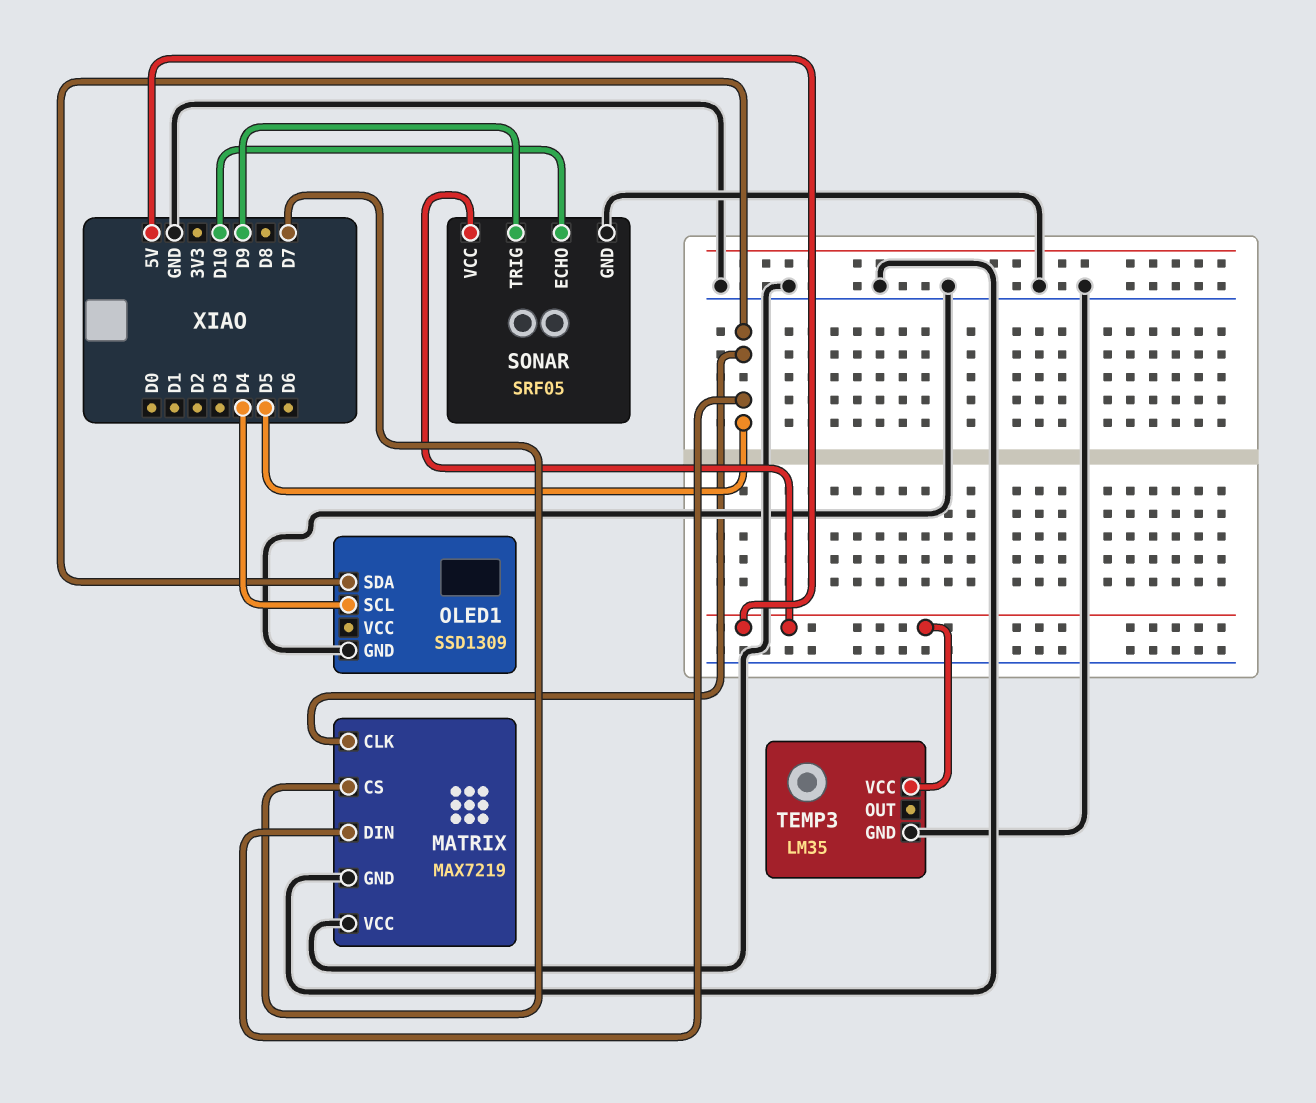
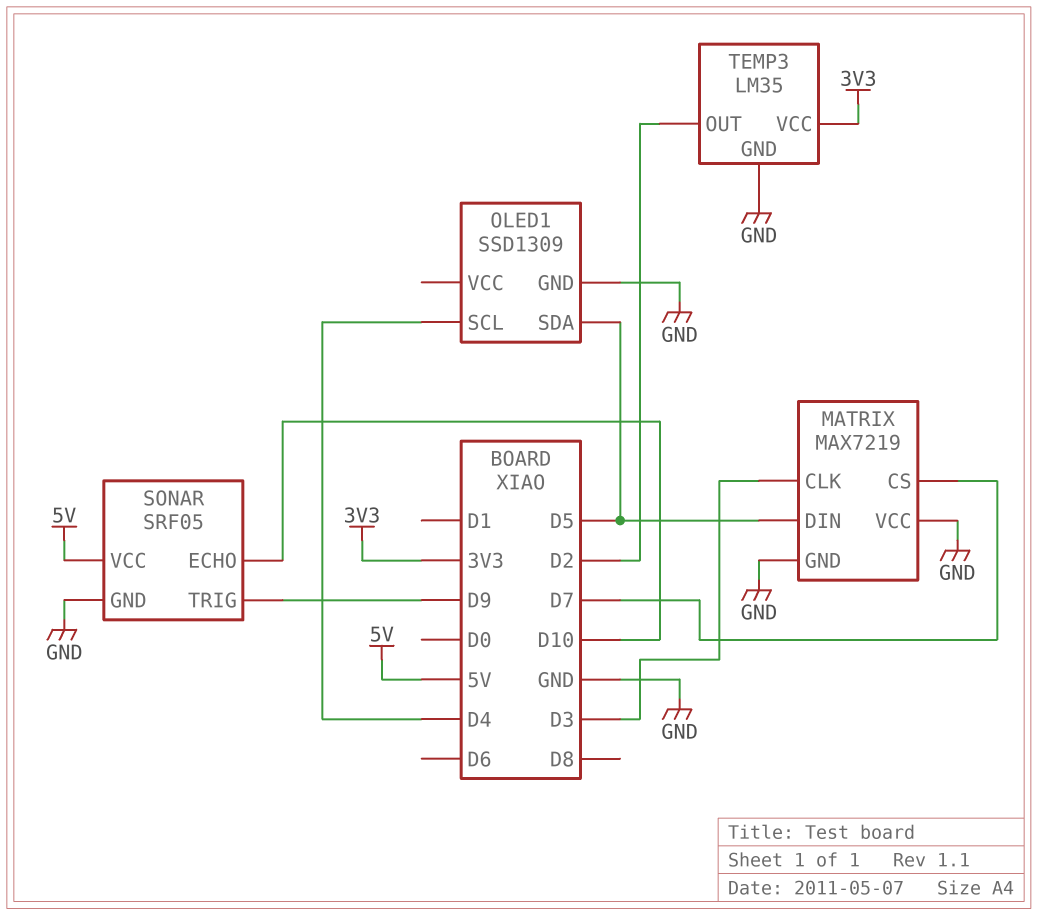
MATRIX pin CLK: D5 -> D3
TEMP3 pin OUT: none -> D2
TEMP3 pin VCC: 5V -> 3V3

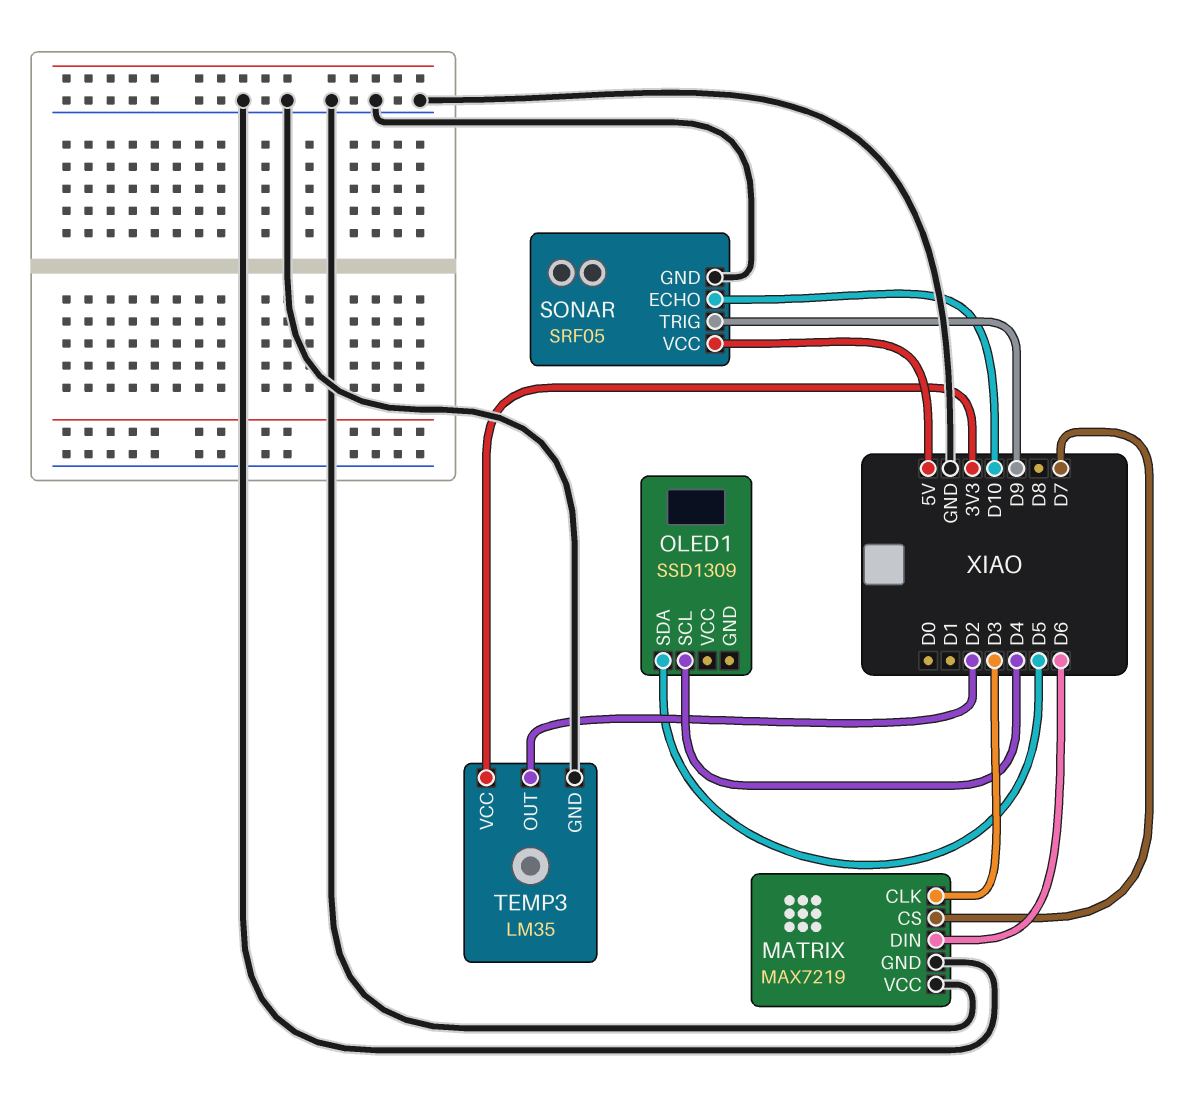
MATRIX pin DIN: D5 -> D6
OLED1 pin GND: GND -> none

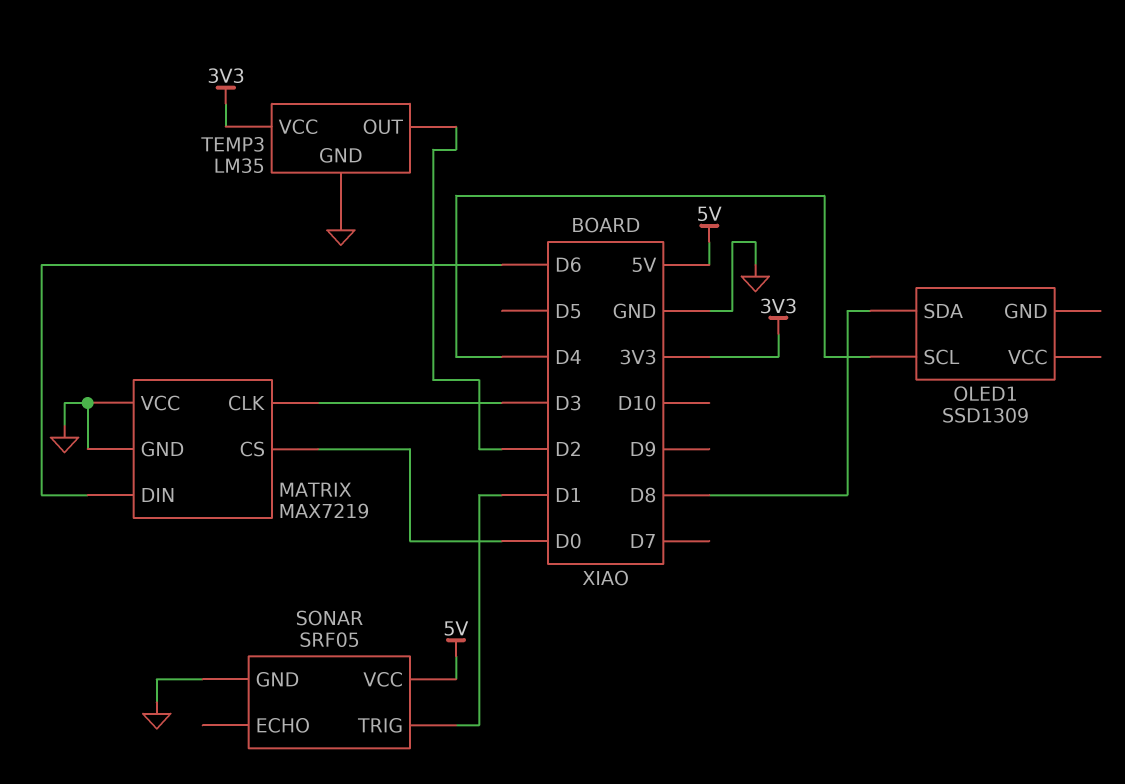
MATRIX pin CS: D7 -> D0
OLED1 pin SDA: D5 -> D8
SONAR pin ECHO: D10 -> none
SONAR pin TRIG: D9 -> D1

